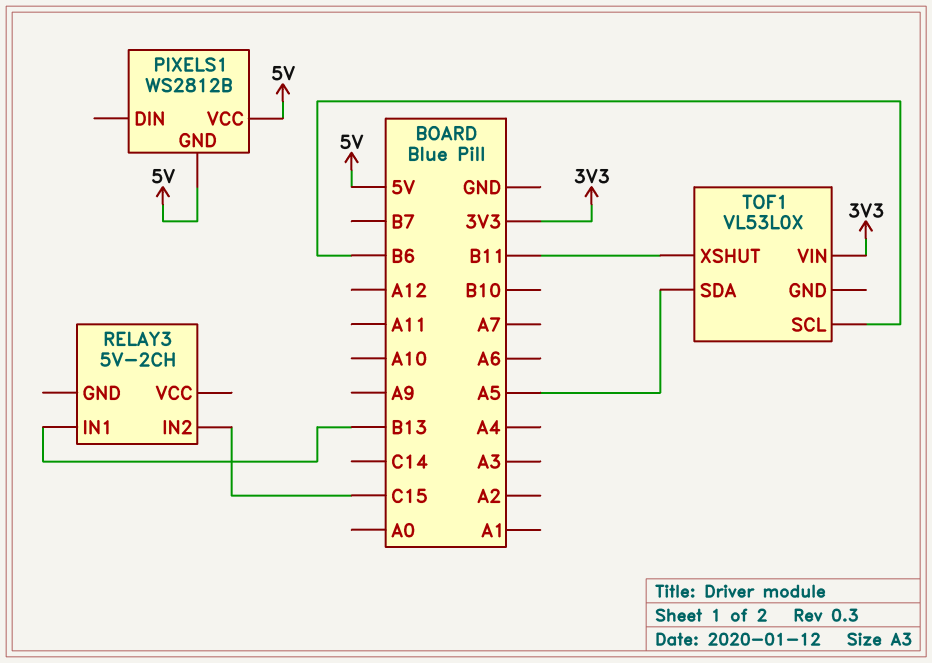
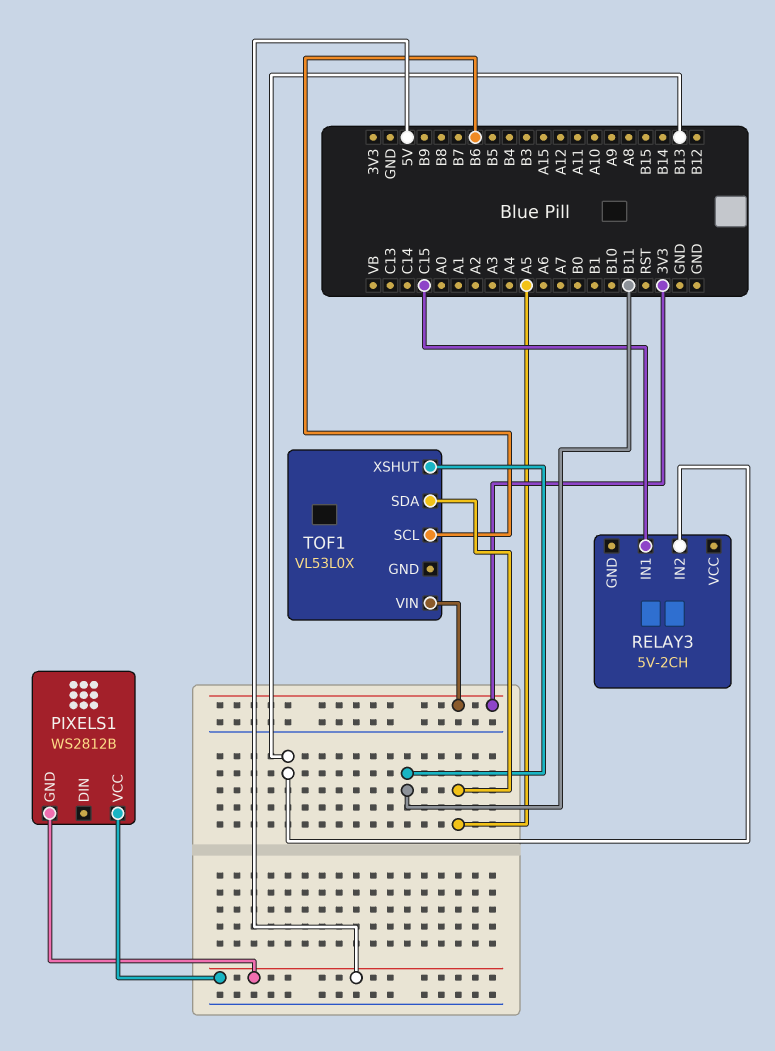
RELAY3 pin IN1: B13 -> C15
RELAY3 pin IN2: C15 -> B13

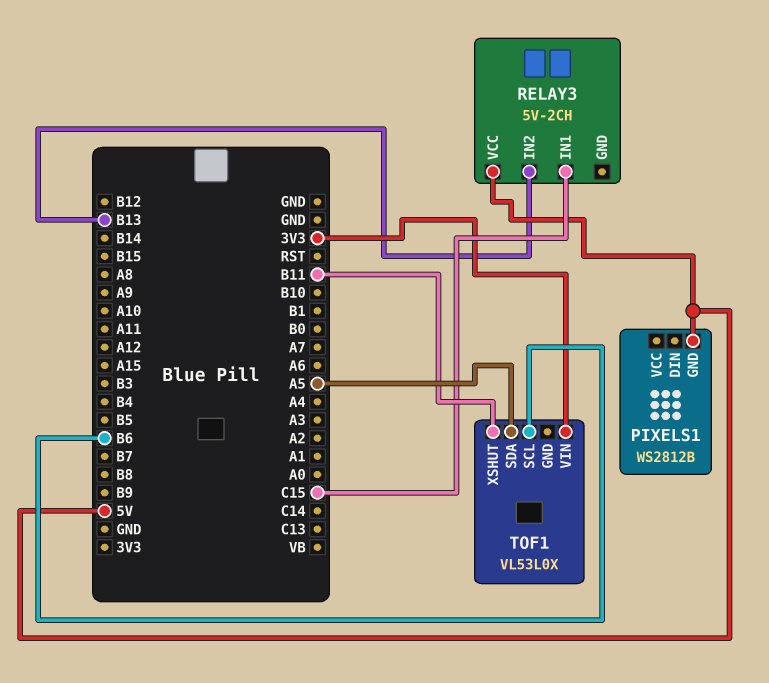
PIXELS1 pin VCC: 5V -> none
RELAY3 pin VCC: none -> 5V

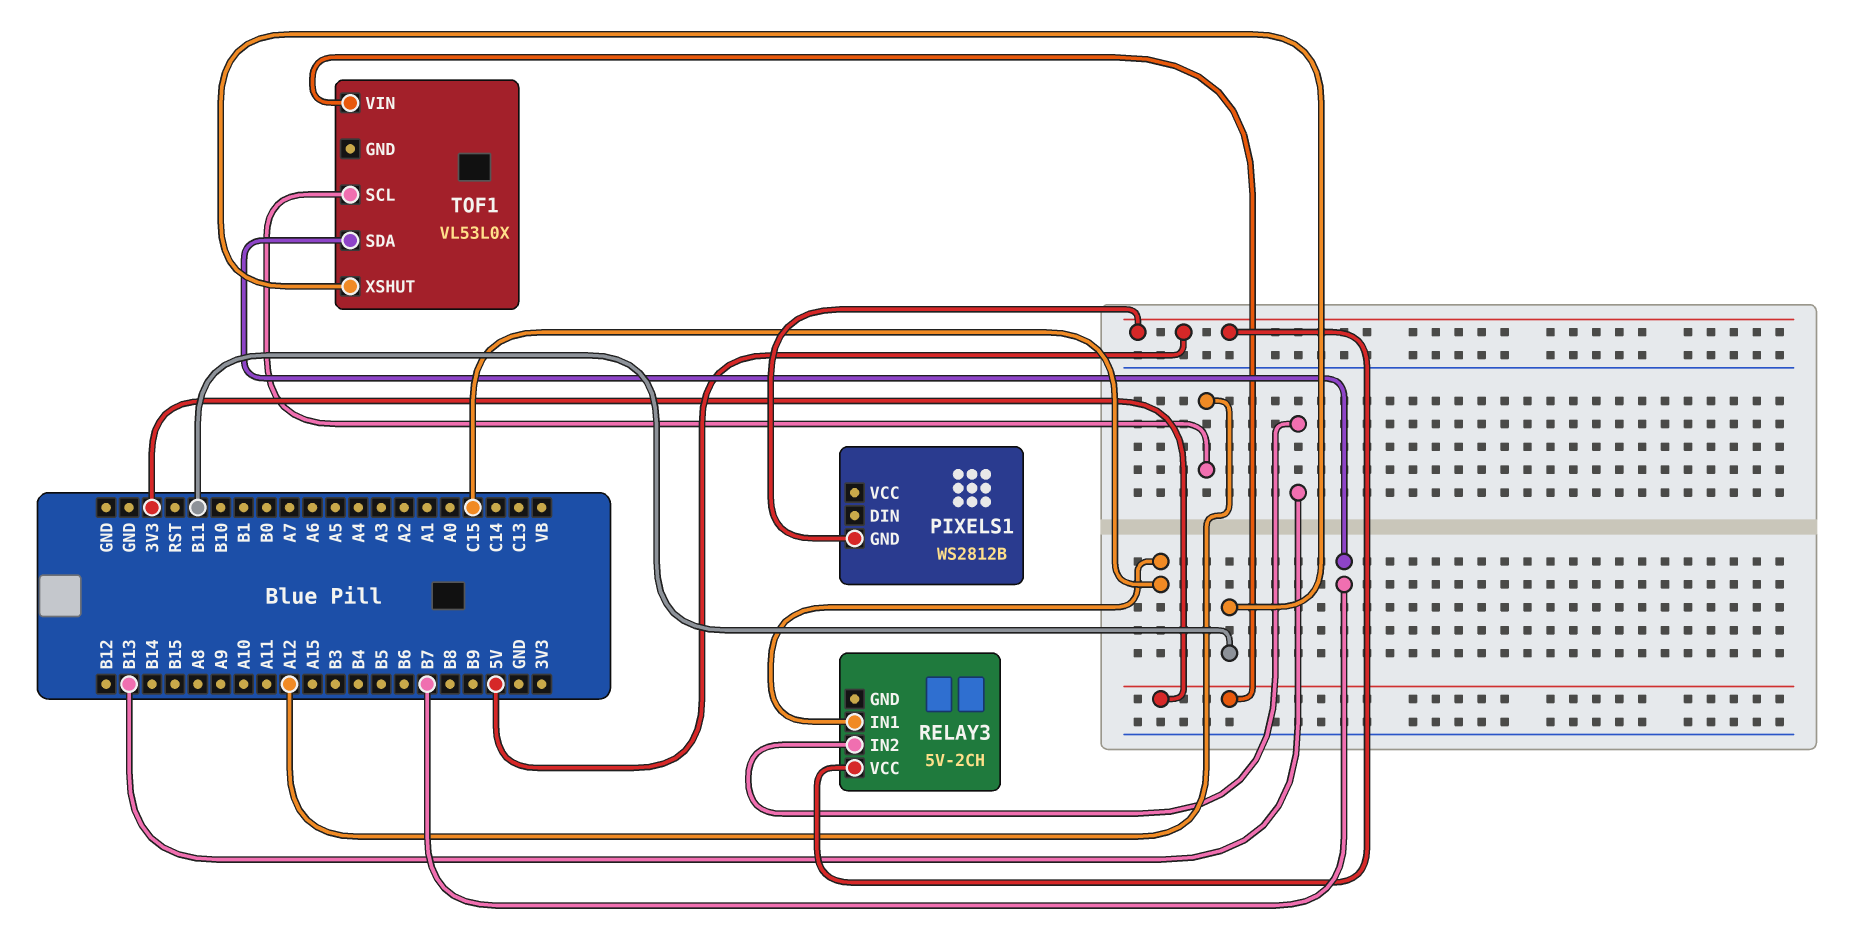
TOF1 pin SCL: B6 -> A12
TOF1 pin SDA: A5 -> B7

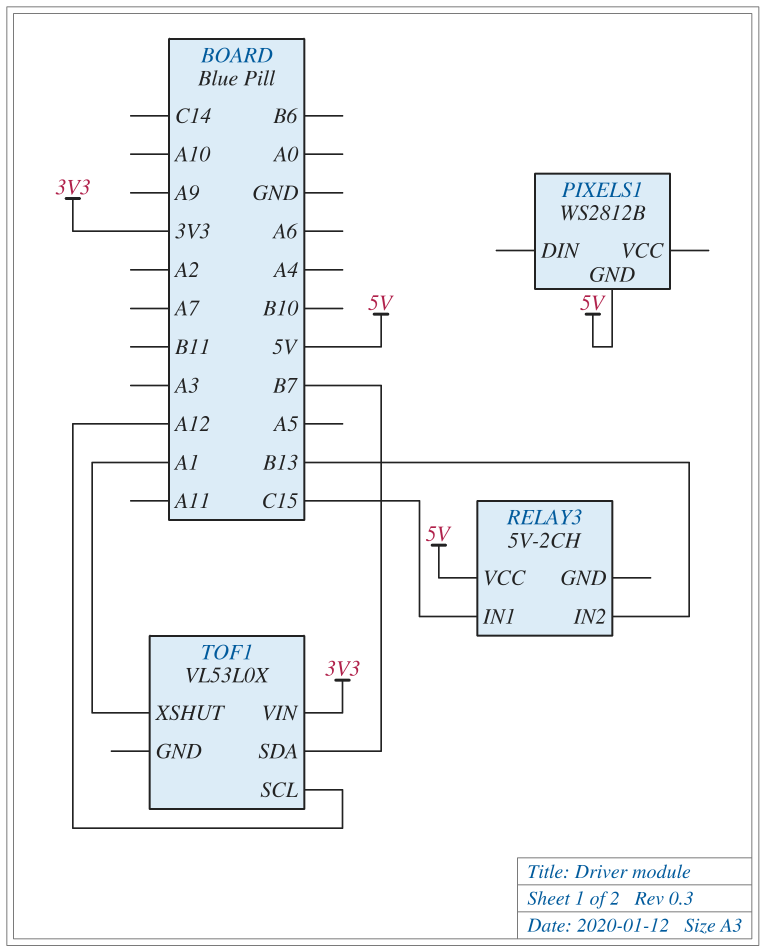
TOF1 pin XSHUT: B11 -> A1

